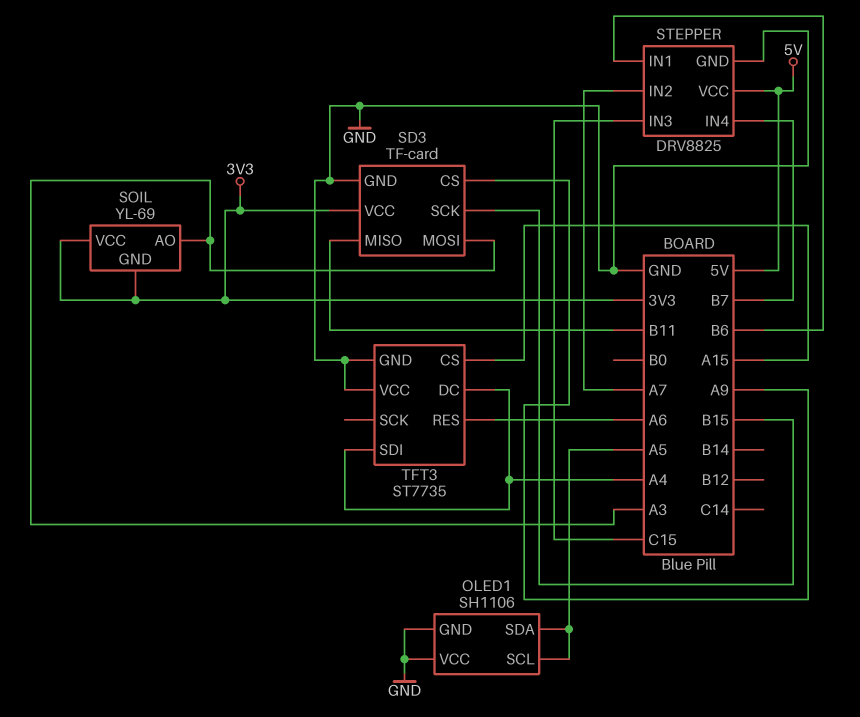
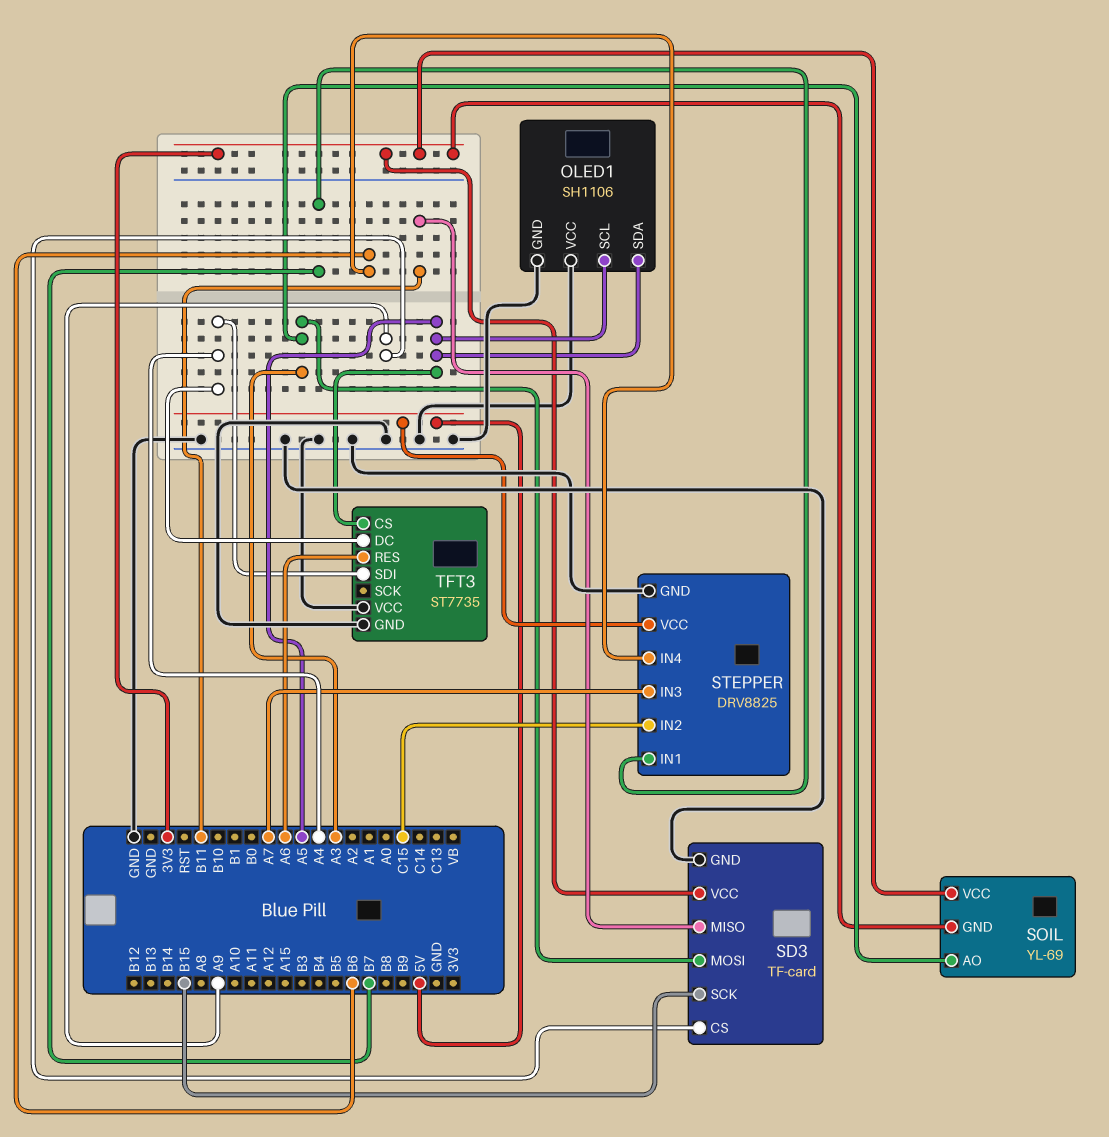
STEPPER pin IN1: B6 -> B7
STEPPER pin IN2: A7 -> C15
STEPPER pin IN3: C15 -> A7
STEPPER pin IN4: B7 -> B6
TFT3 pin CS: A15 -> A5

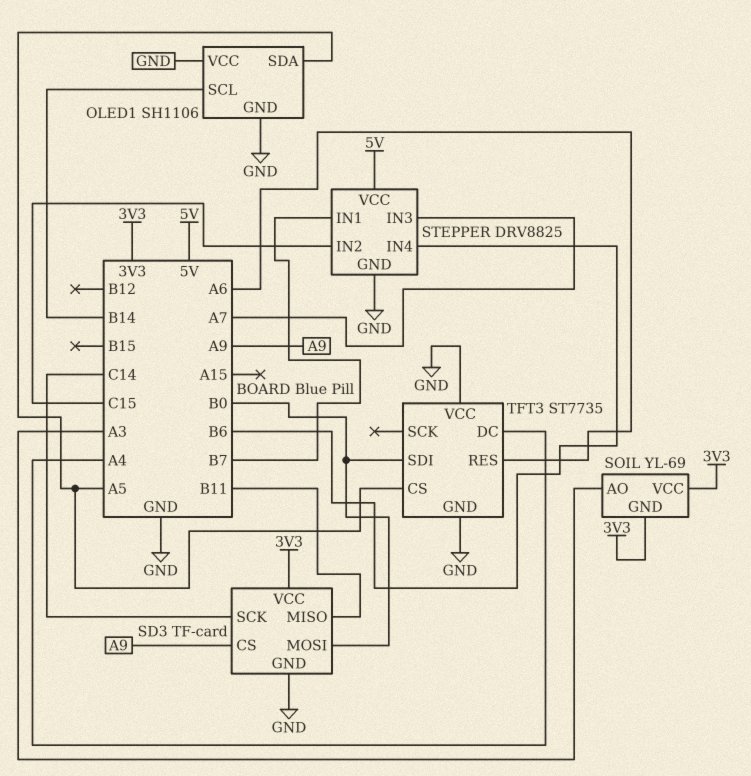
OLED1 pin SCL: A5 -> B14
SD3 pin MOSI: A3 -> B0
SD3 pin SCK: B15 -> C14
TFT3 pin SDI: A4 -> B0

